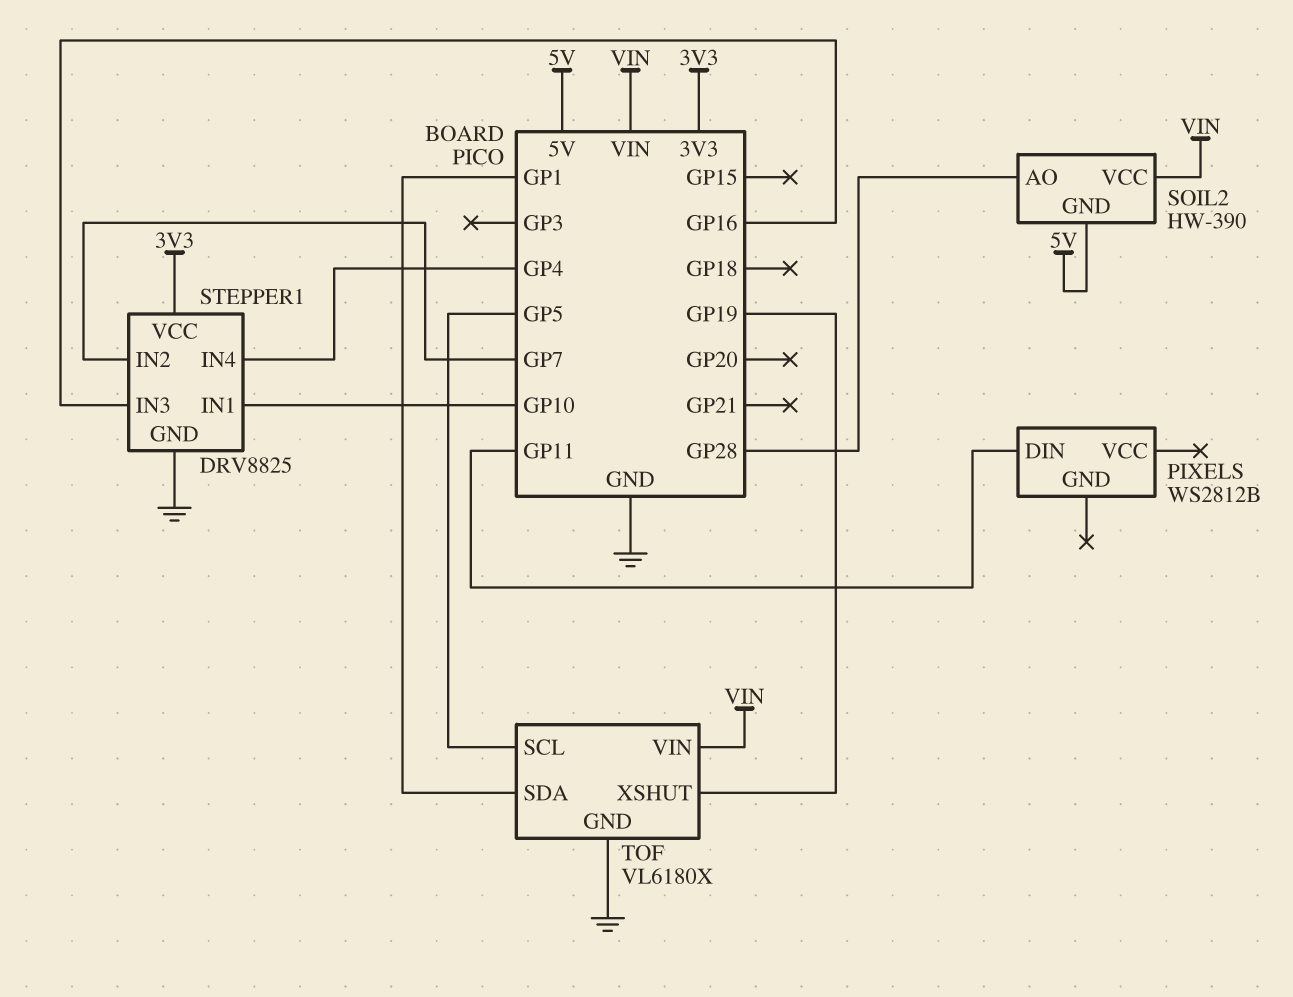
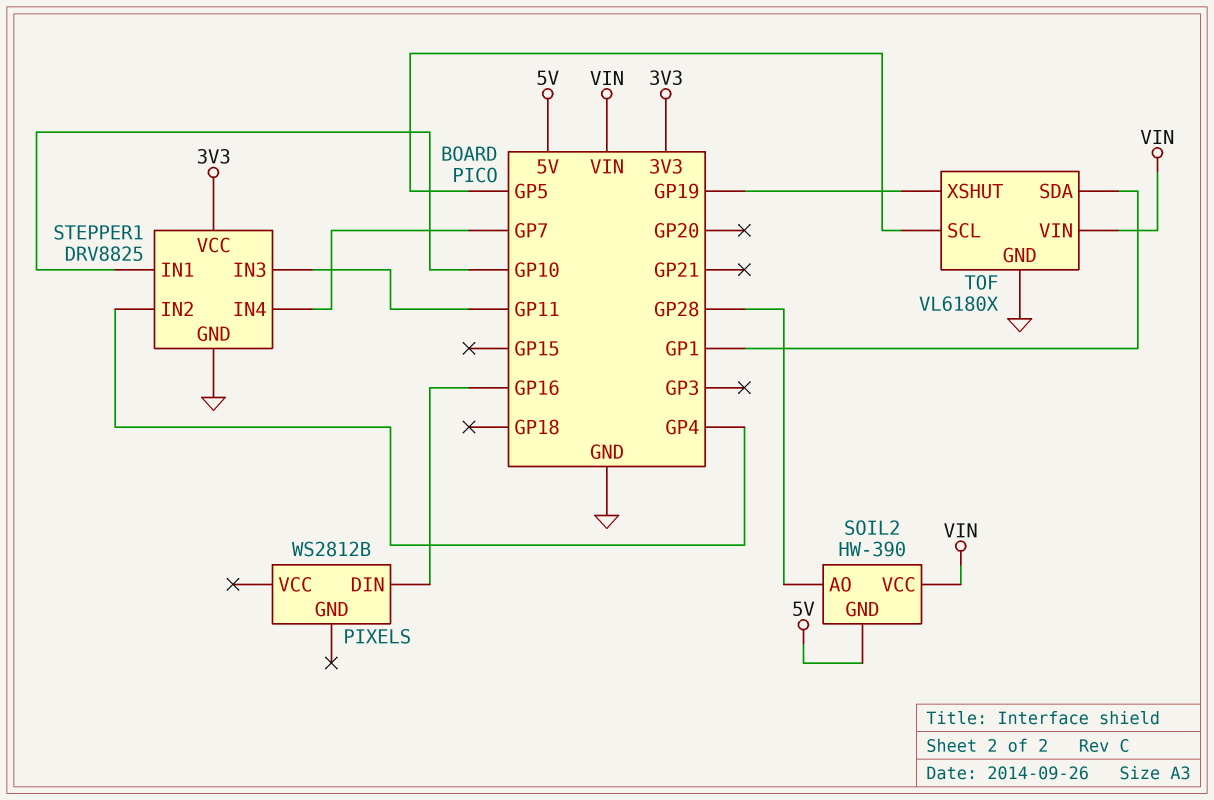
PIXELS pin DIN: GP11 -> GP16
STEPPER1 pin IN2: GP7 -> GP4
STEPPER1 pin IN3: GP16 -> GP11
STEPPER1 pin IN4: GP4 -> GP7

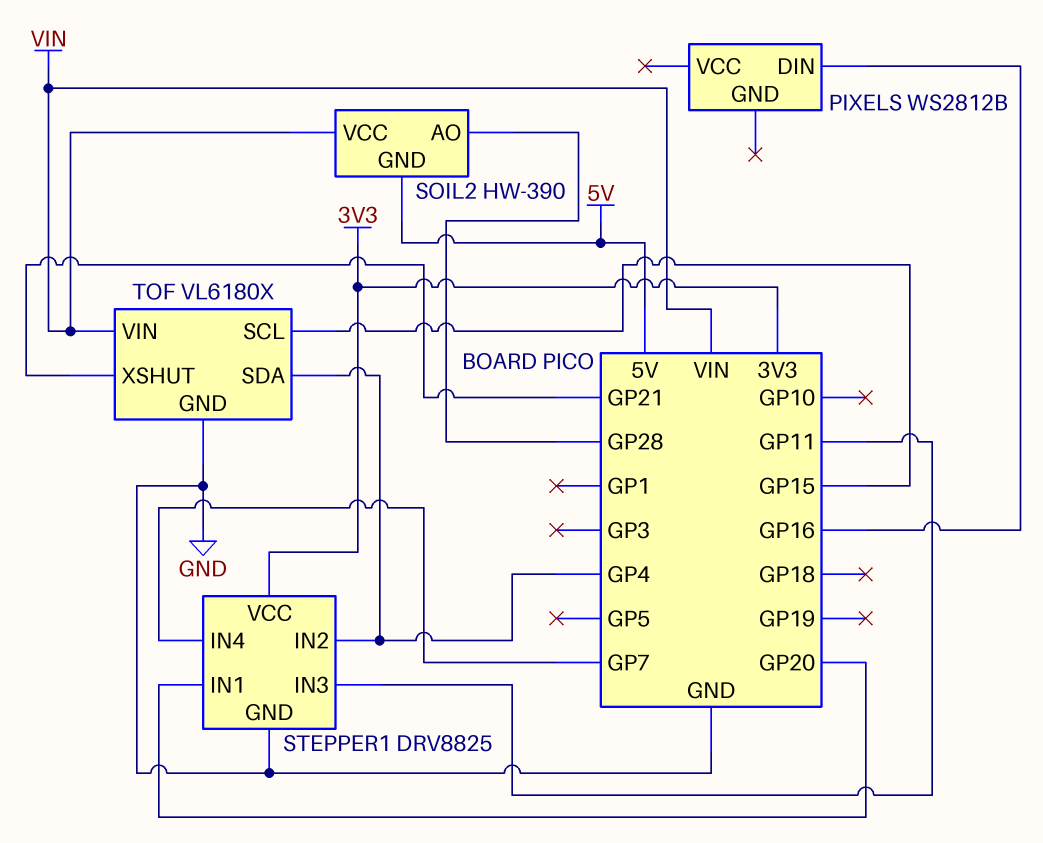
STEPPER1 pin IN1: GP10 -> GP20
TOF pin SCL: GP5 -> GP15
TOF pin SDA: GP1 -> GP4
TOF pin XSHUT: GP19 -> GP21

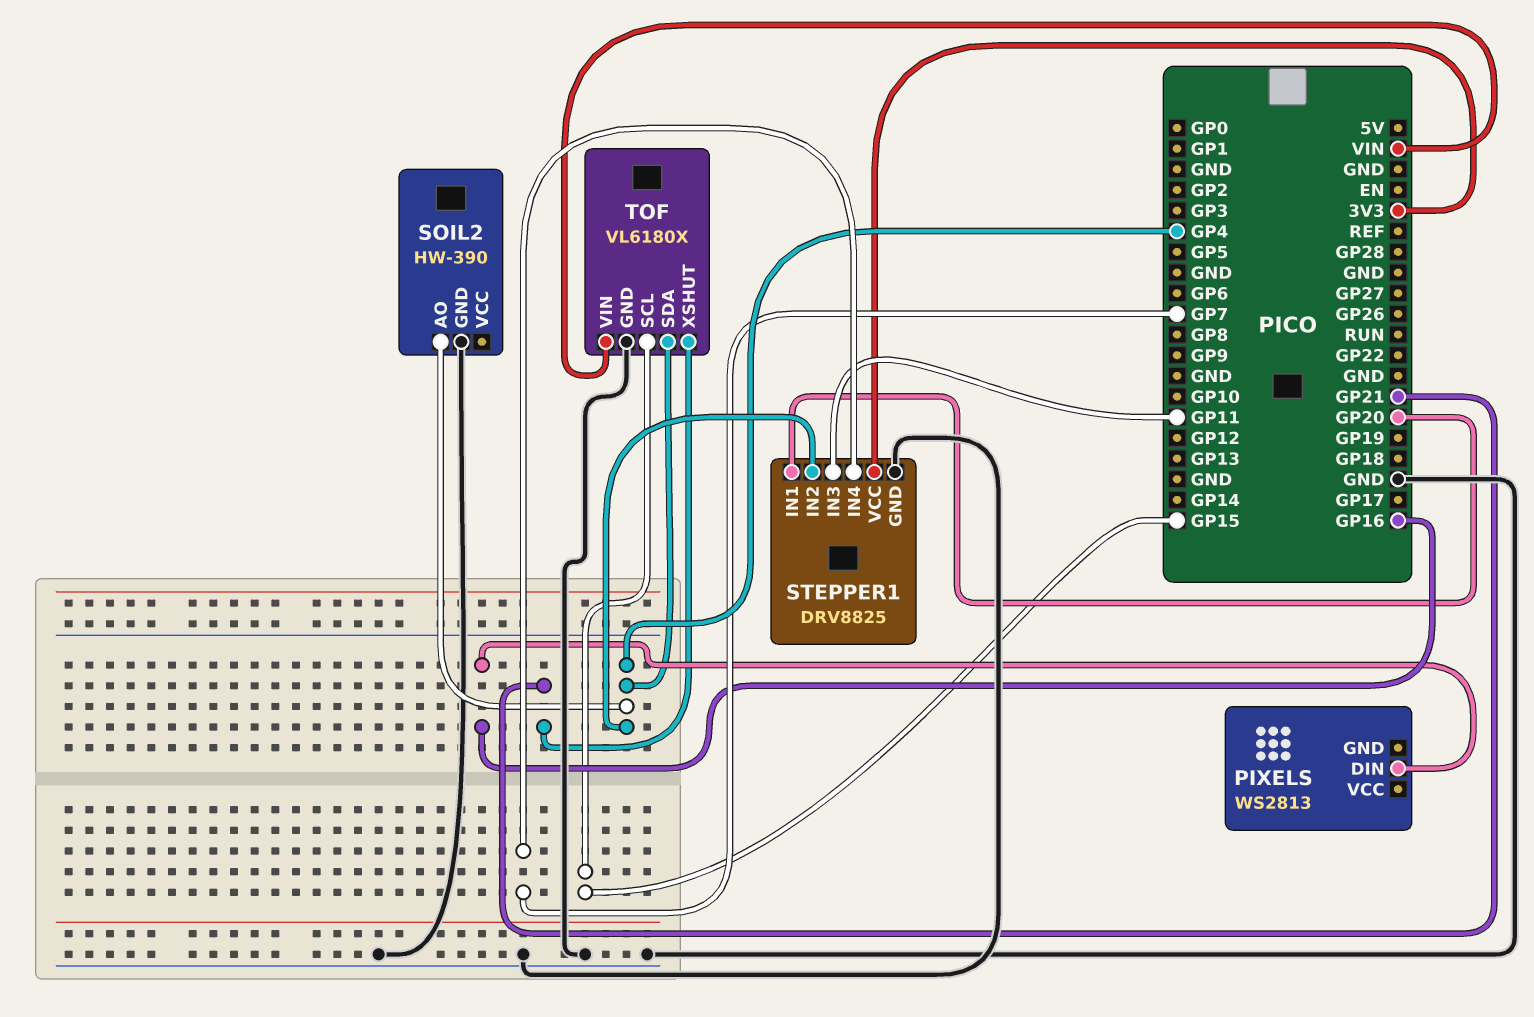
PIXELS: WS2812B -> WS2813
SOIL2 pin AO: GP28 -> GP4
SOIL2 pin GND: 5V -> GND
SOIL2 pin VCC: VIN -> none

